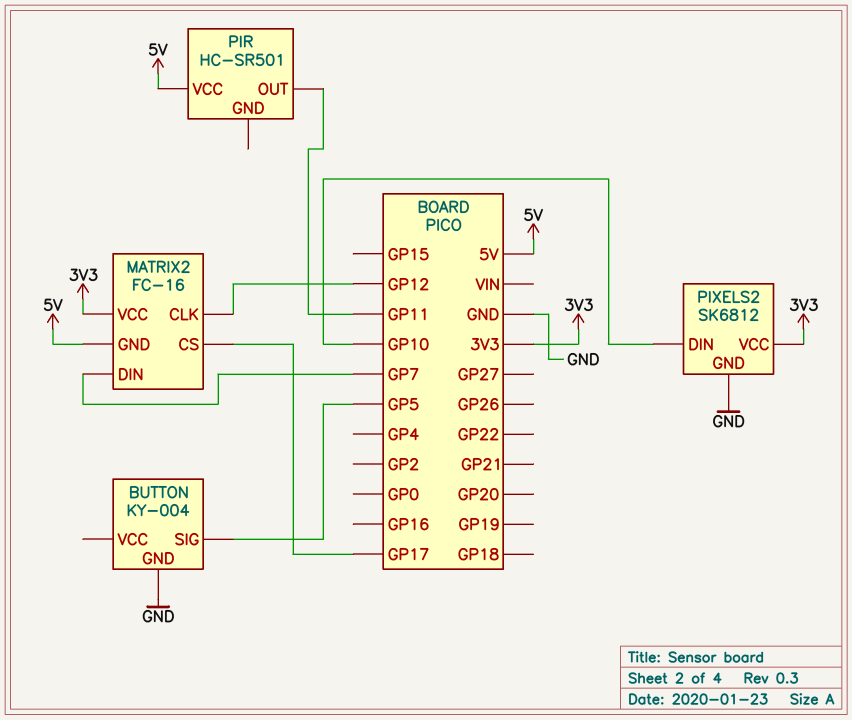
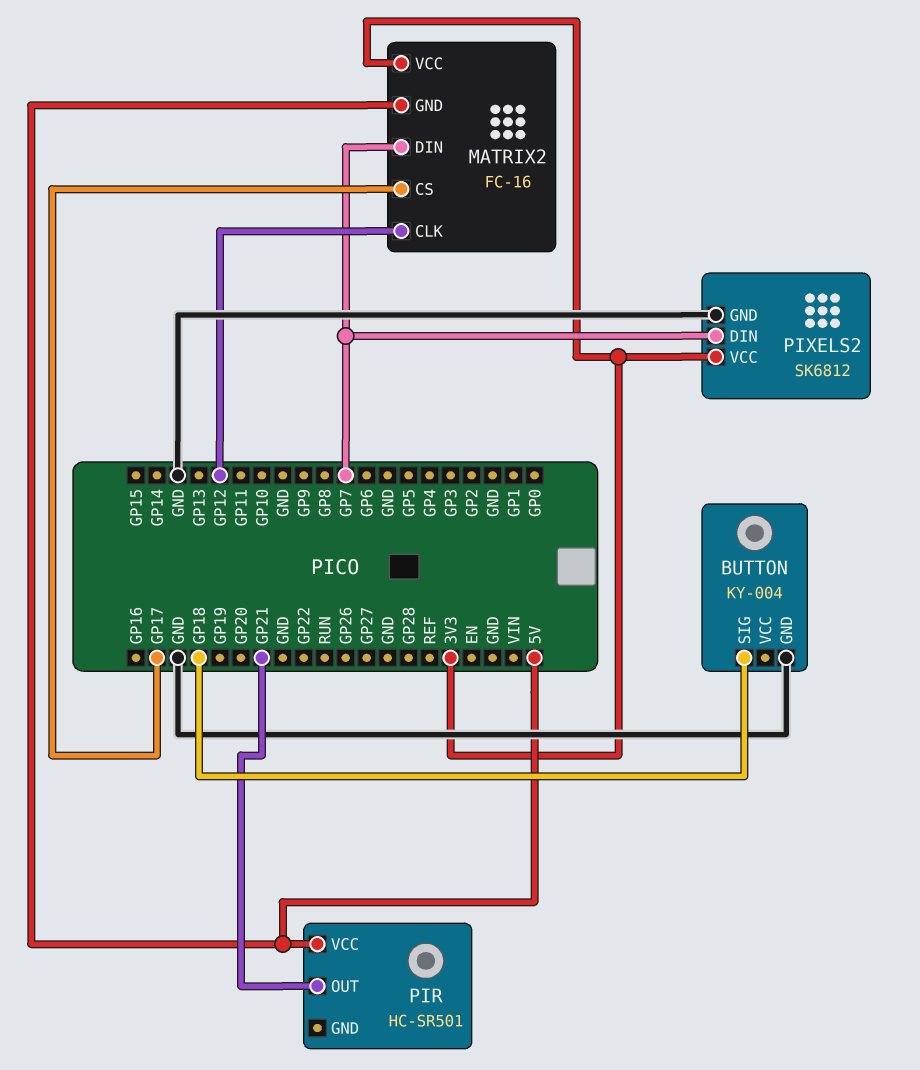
BUTTON pin SIG: GP5 -> GP18
PIR pin OUT: GP11 -> GP21
PIXELS2 pin DIN: GP10 -> GP7

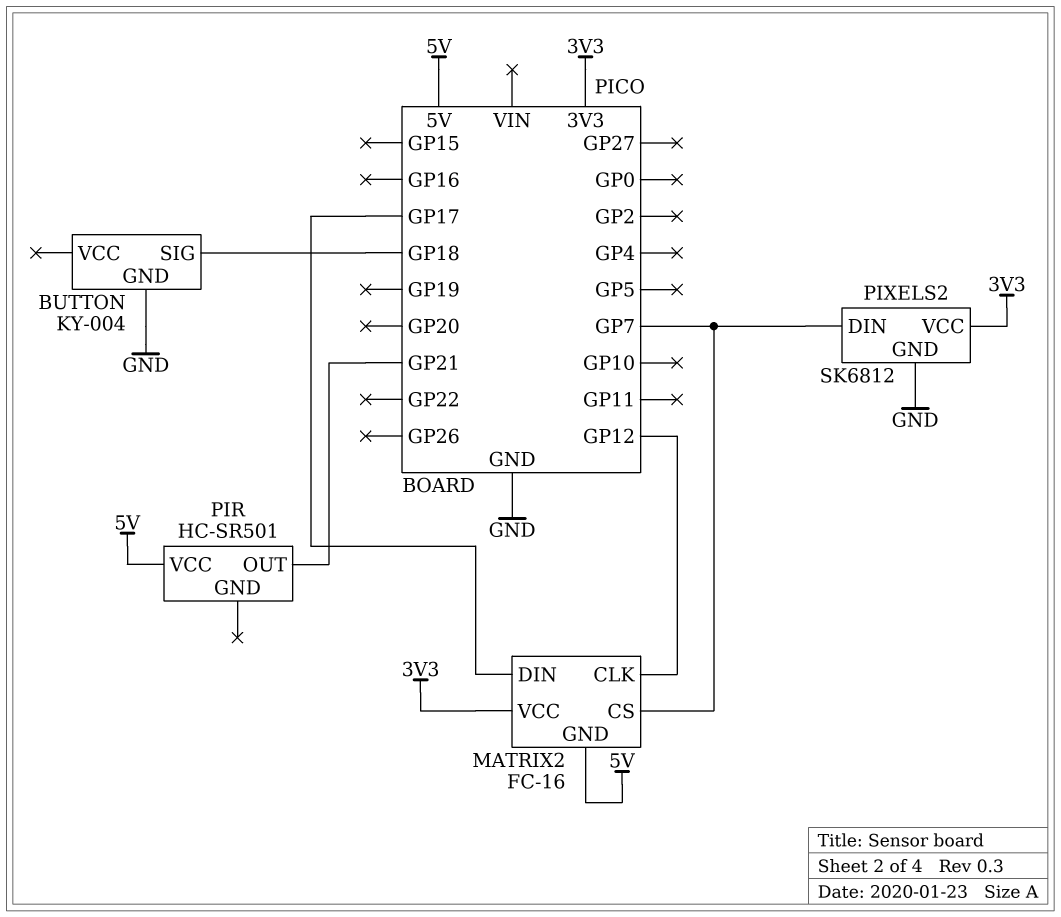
MATRIX2 pin CS: GP17 -> GP7
MATRIX2 pin DIN: GP7 -> GP17

